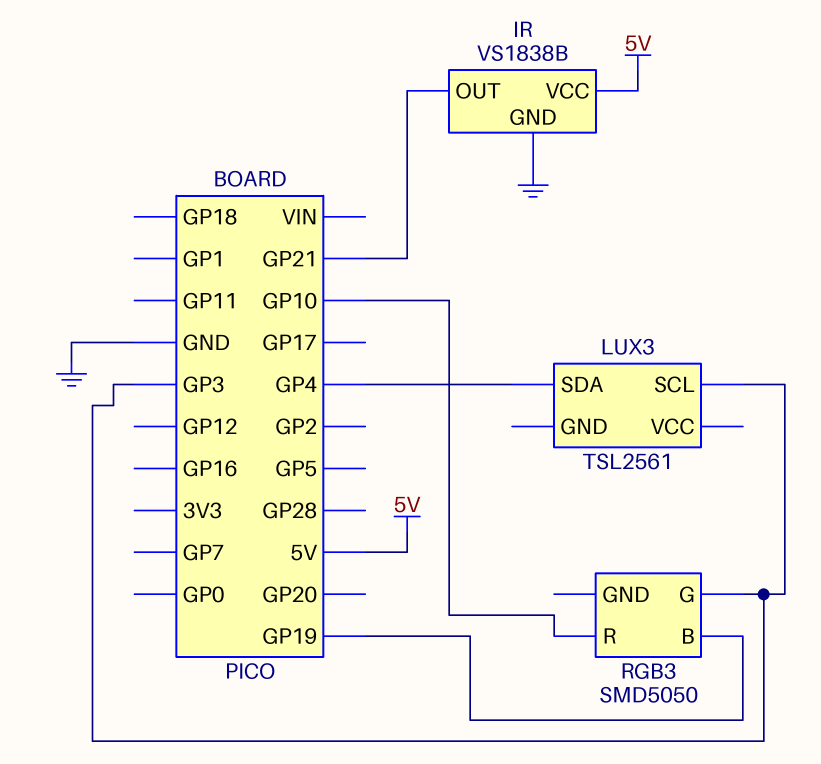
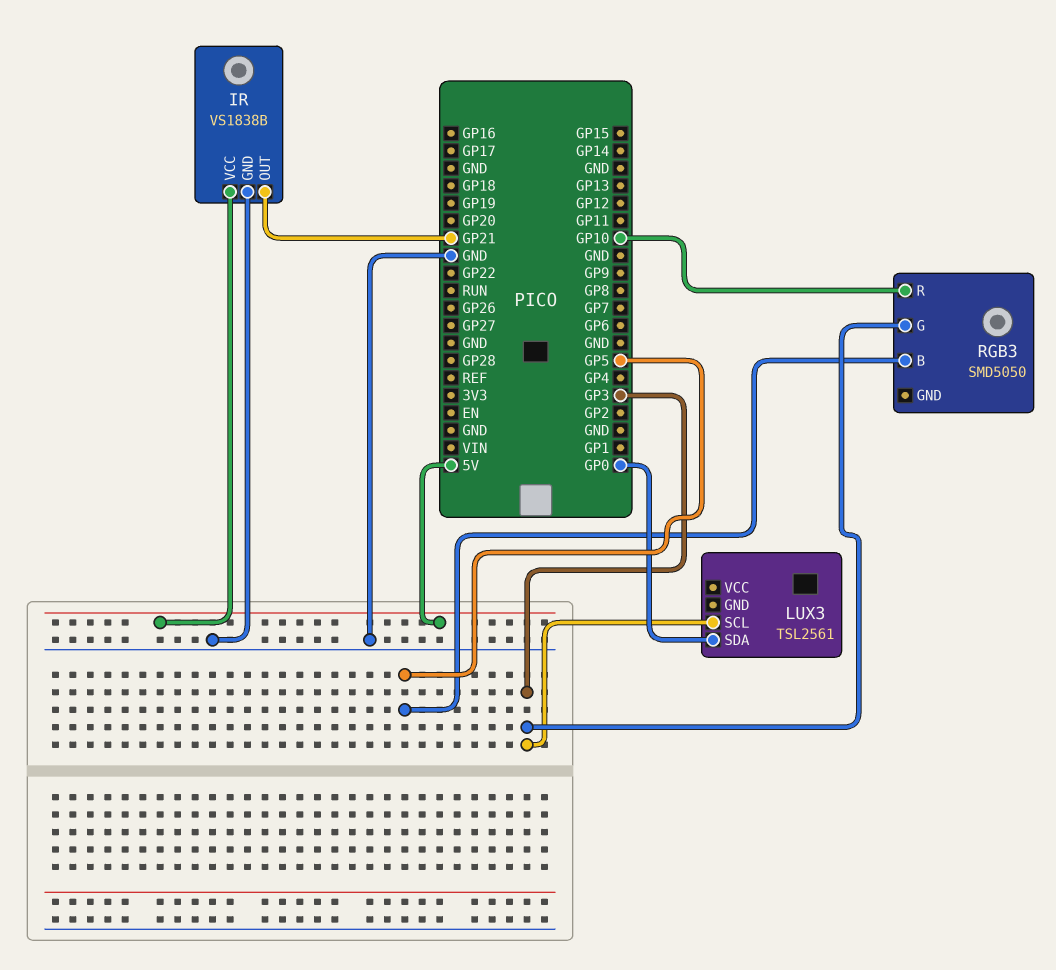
LUX3 pin SDA: GP4 -> GP0
RGB3 pin B: GP19 -> GP5

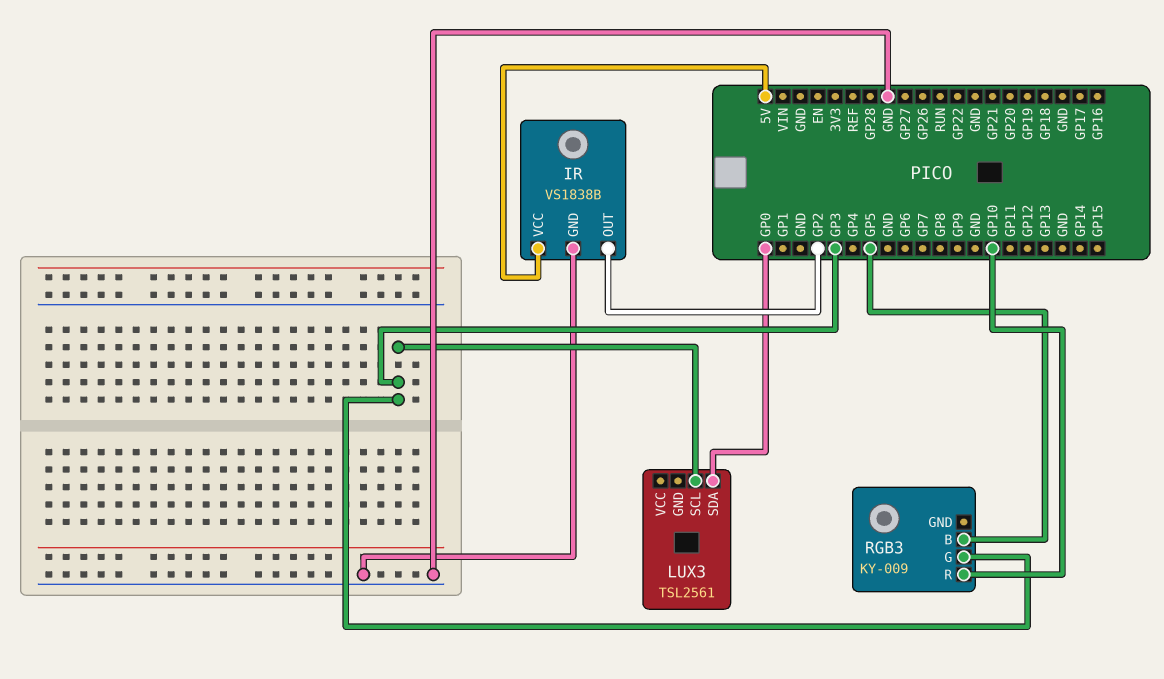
IR pin OUT: GP21 -> GP2
RGB3: SMD5050 -> KY-009

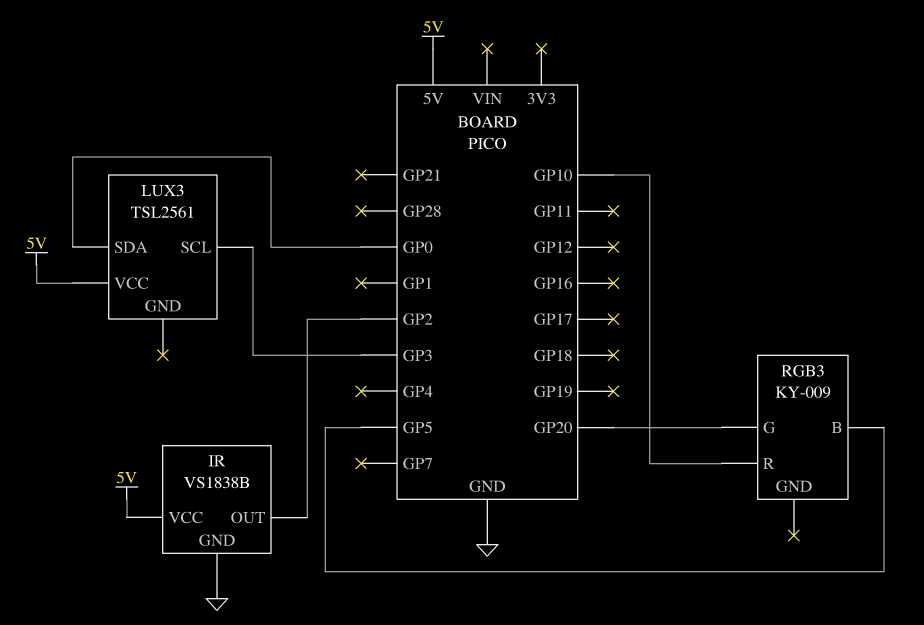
LUX3 pin VCC: none -> 5V
RGB3 pin G: GP3 -> GP20

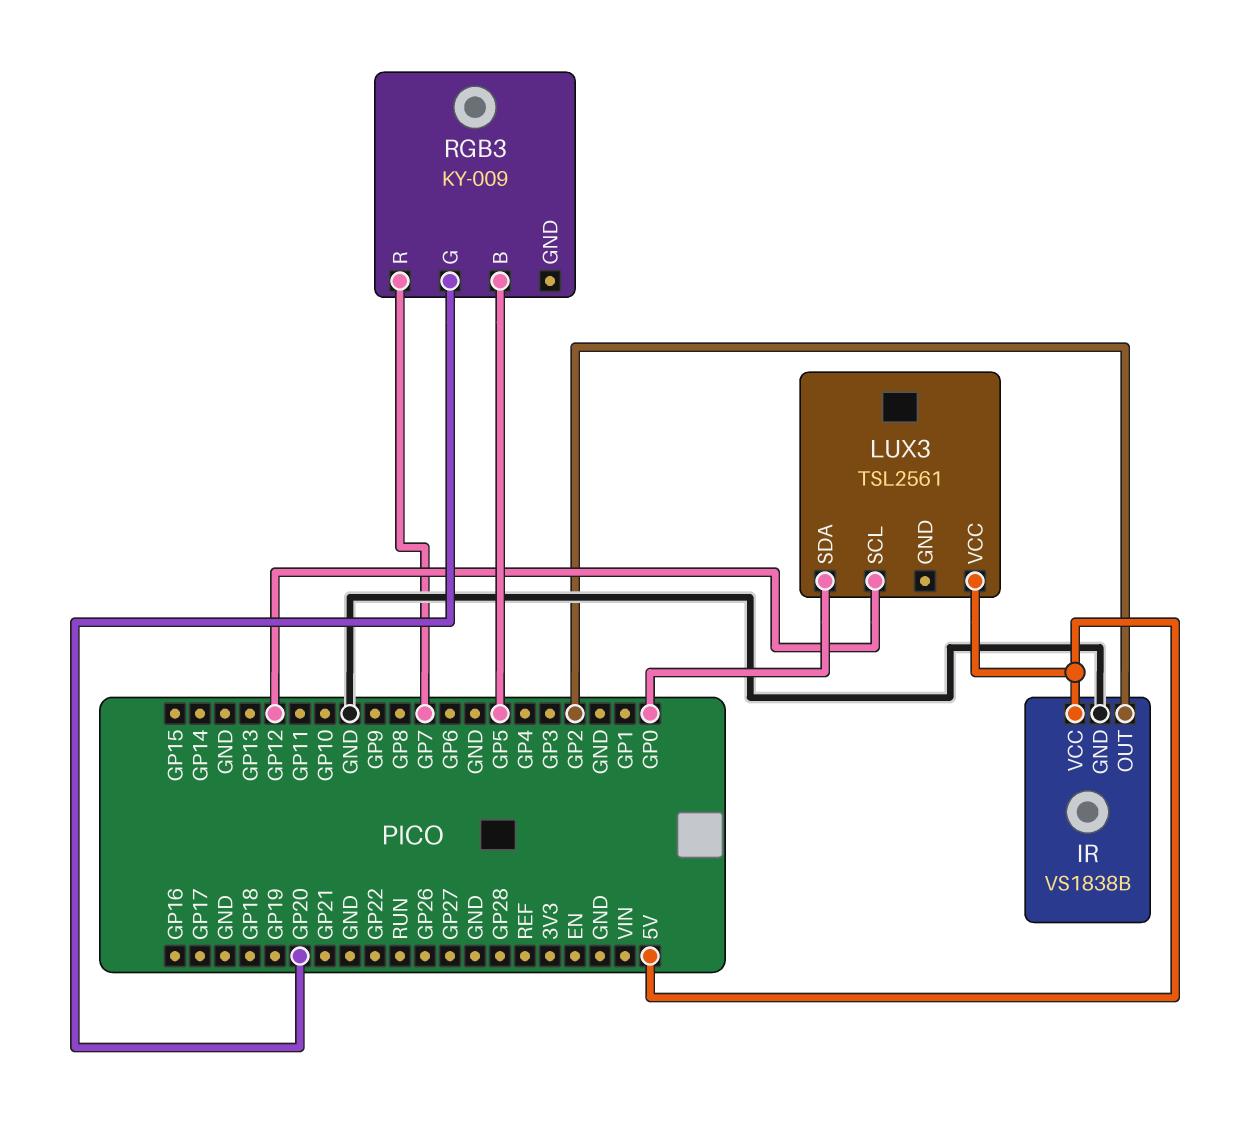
LUX3 pin SCL: GP3 -> GP12
RGB3 pin R: GP10 -> GP7

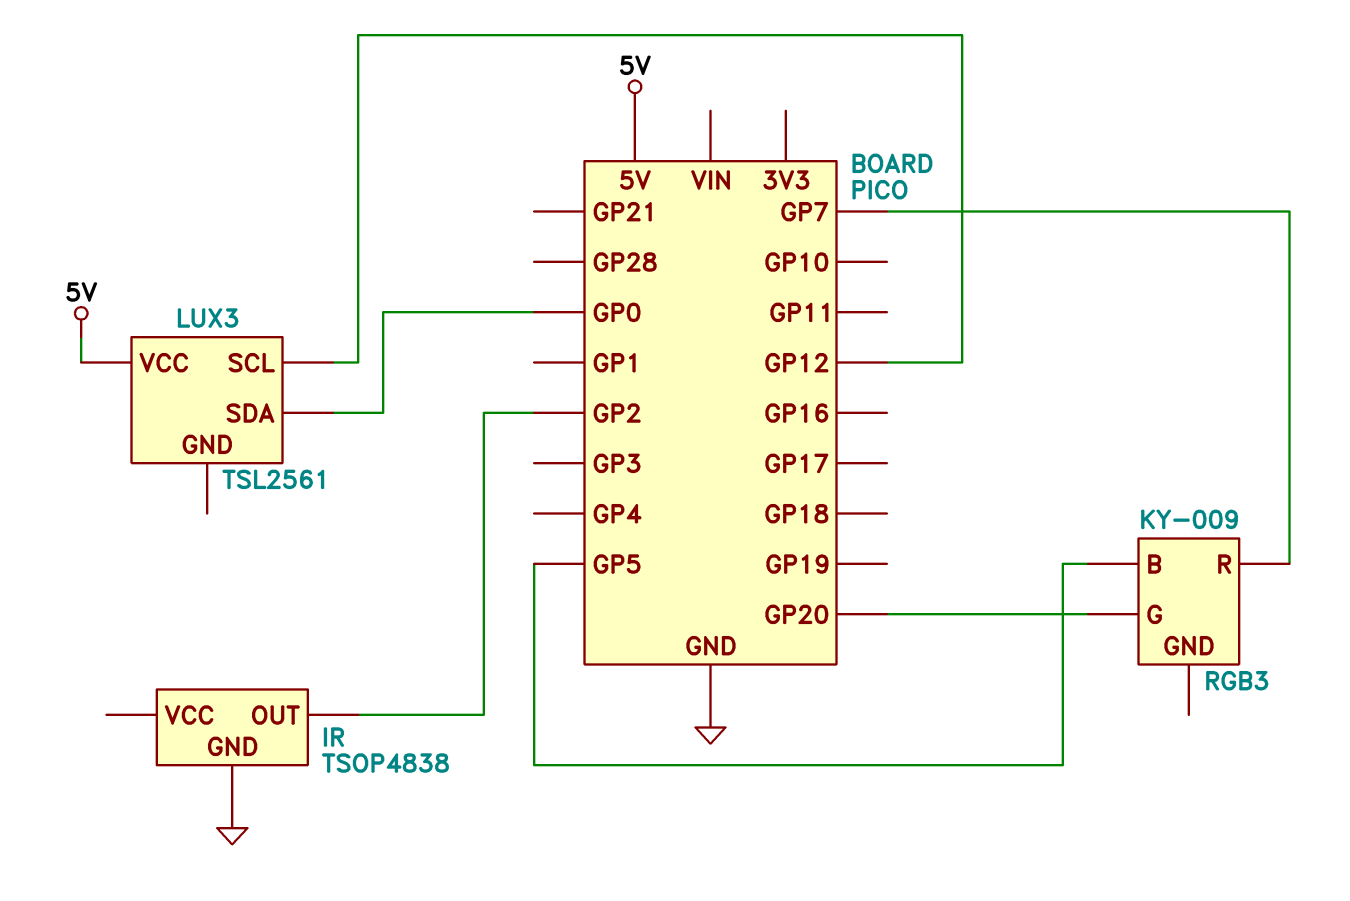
IR: VS1838B -> TSOP4838
IR pin VCC: 5V -> none

